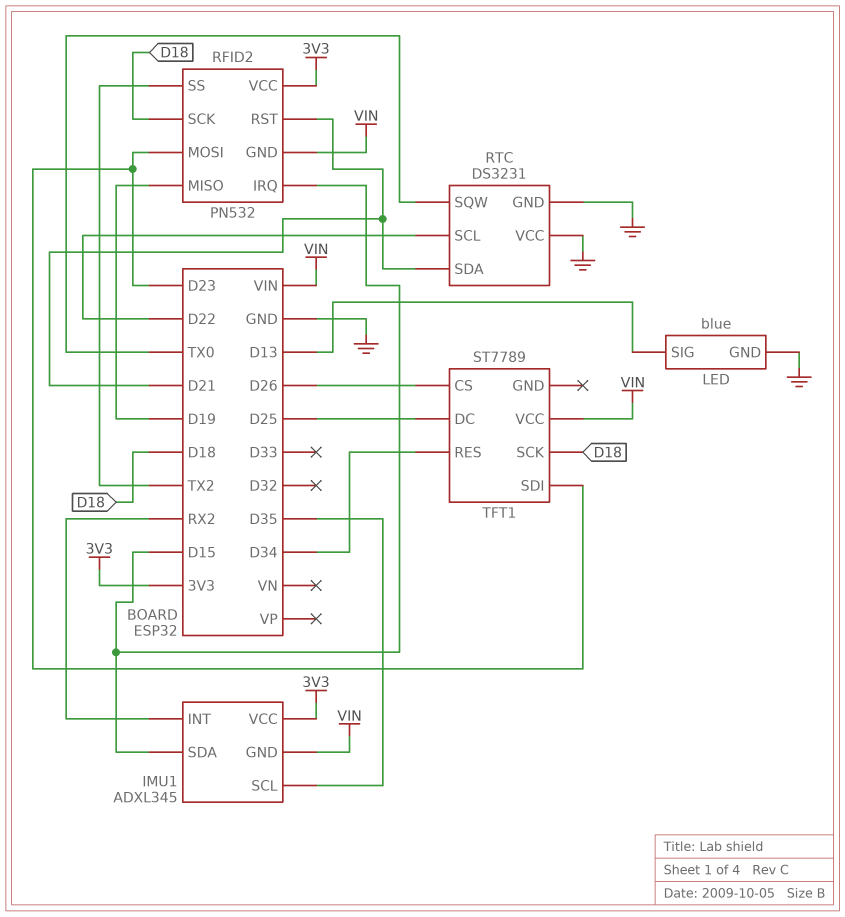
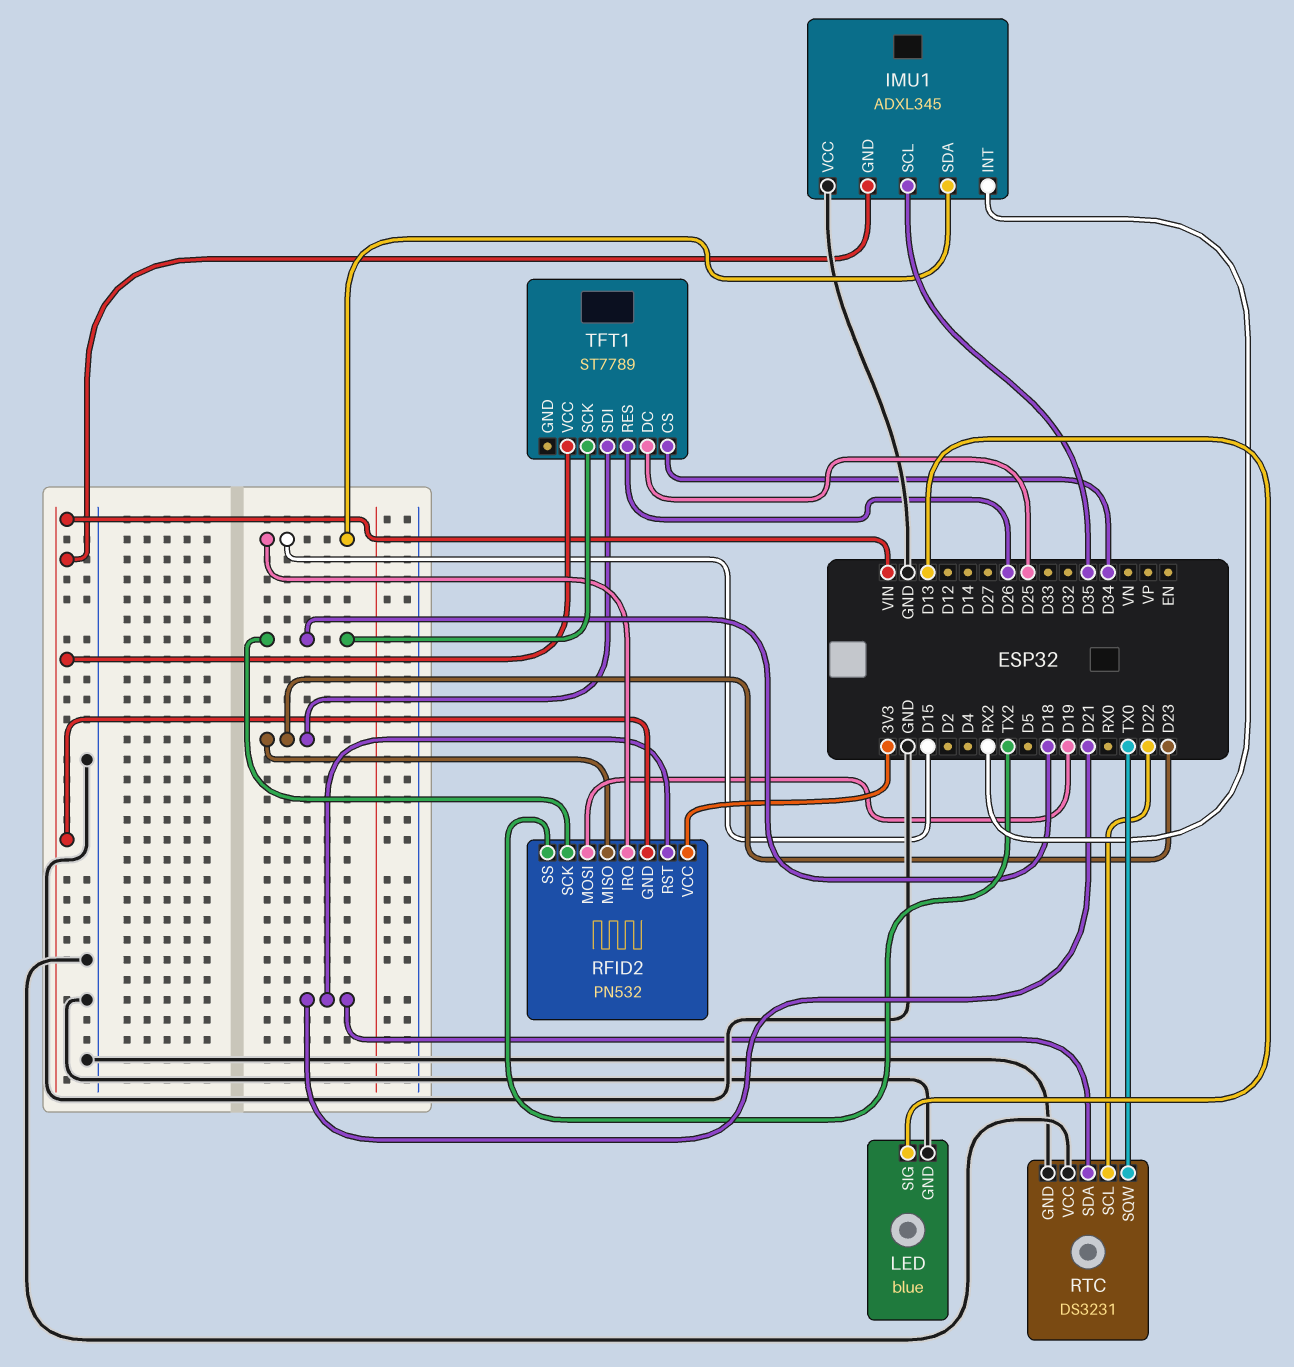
IMU1 pin VCC: 3V3 -> GND
RFID2 pin MISO: D19 -> D23
RFID2 pin MOSI: D23 -> D19
TFT1 pin CS: D26 -> D34
TFT1 pin RES: D34 -> D26

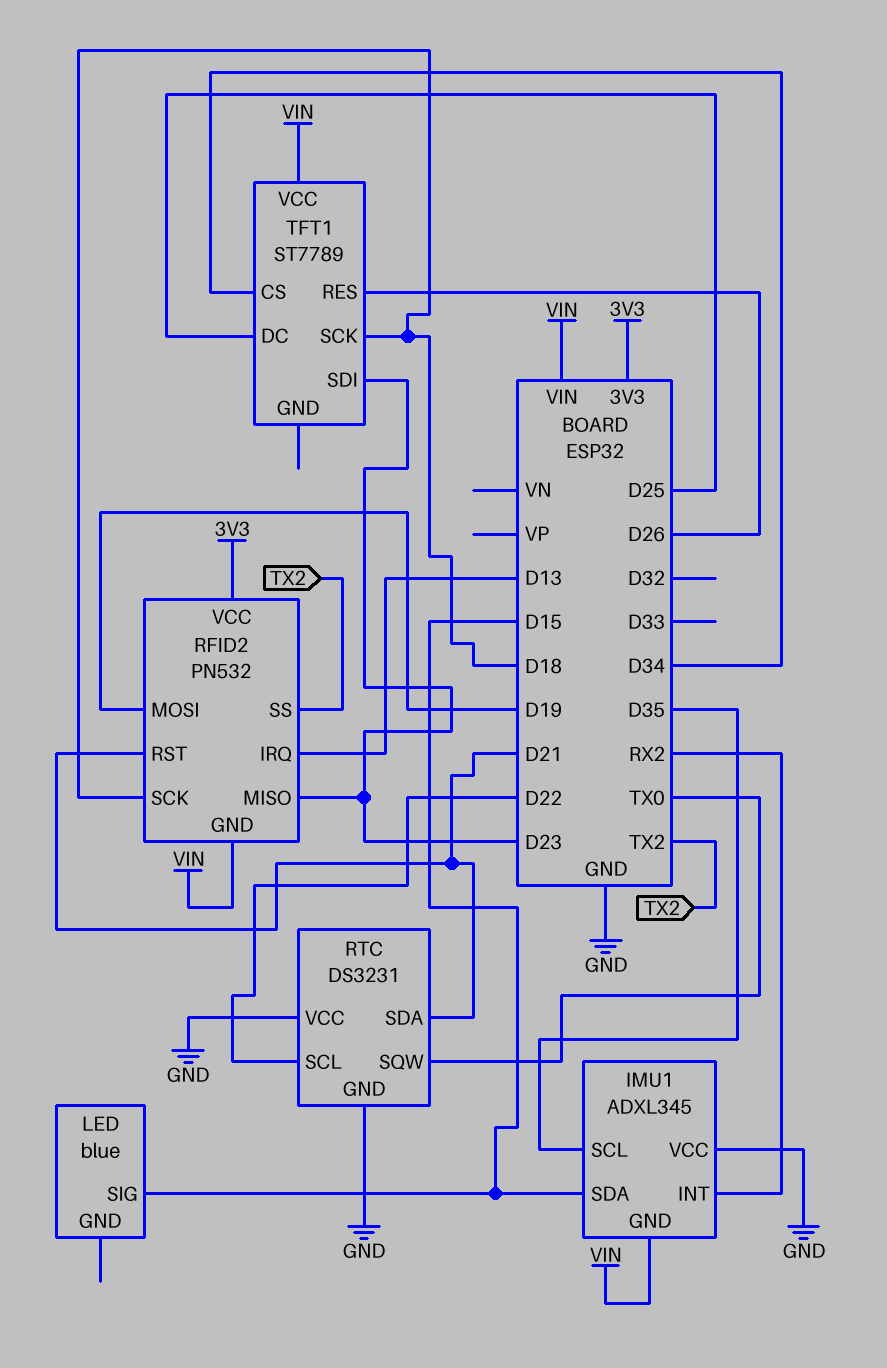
LED pin GND: GND -> none
LED pin SIG: D13 -> D15
RFID2 pin IRQ: D15 -> D13

